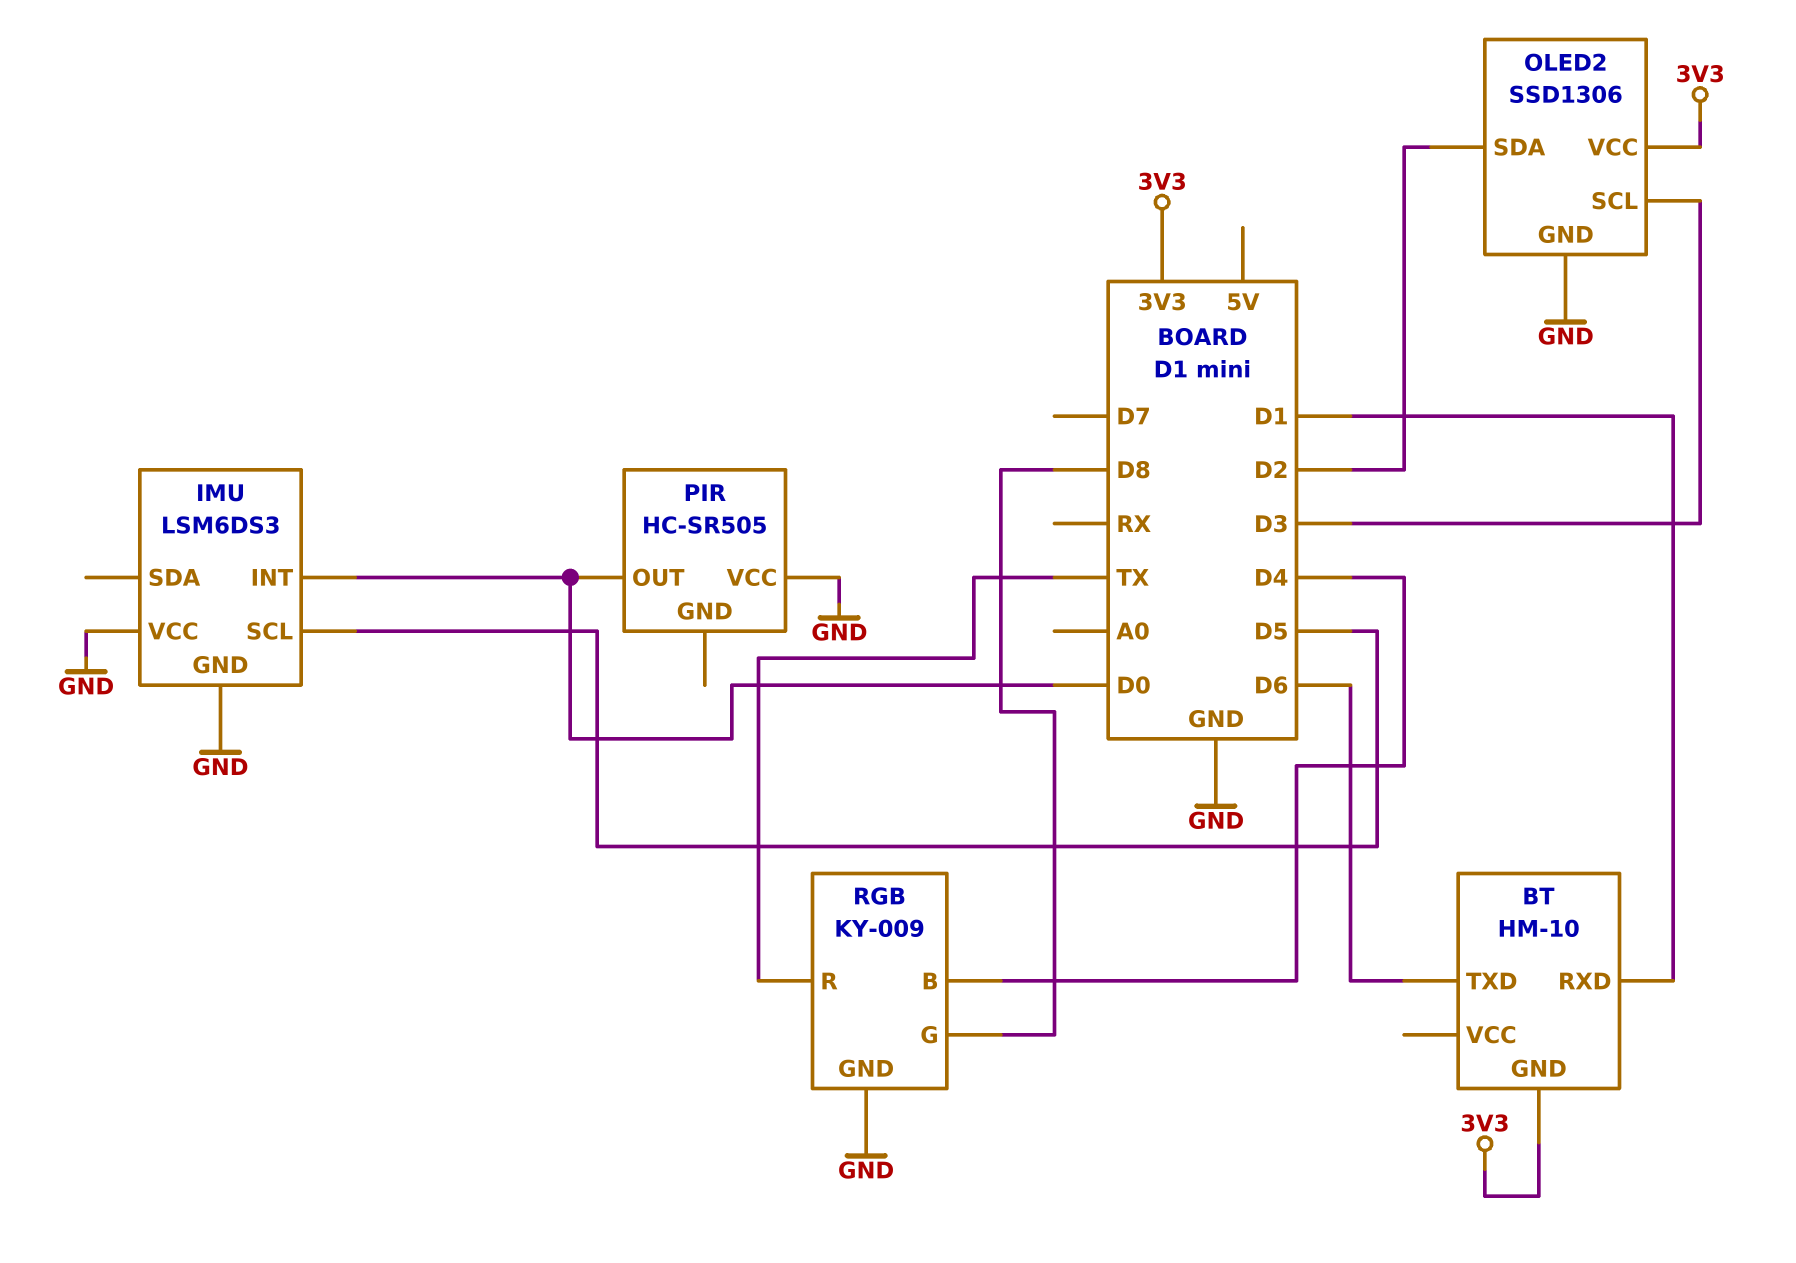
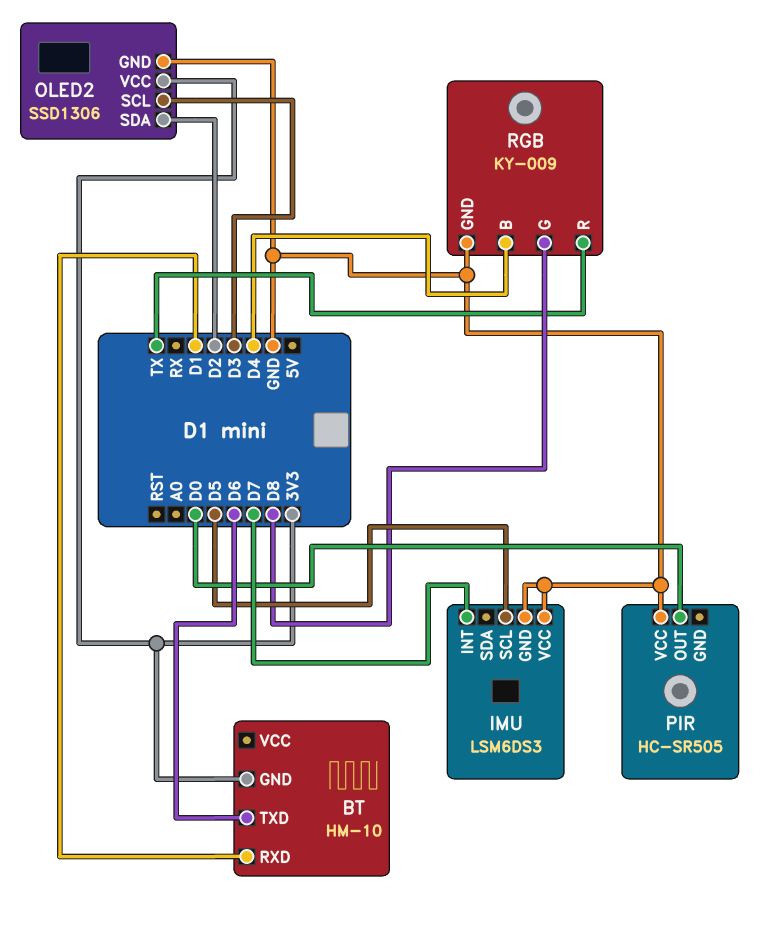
IMU pin INT: D0 -> D7

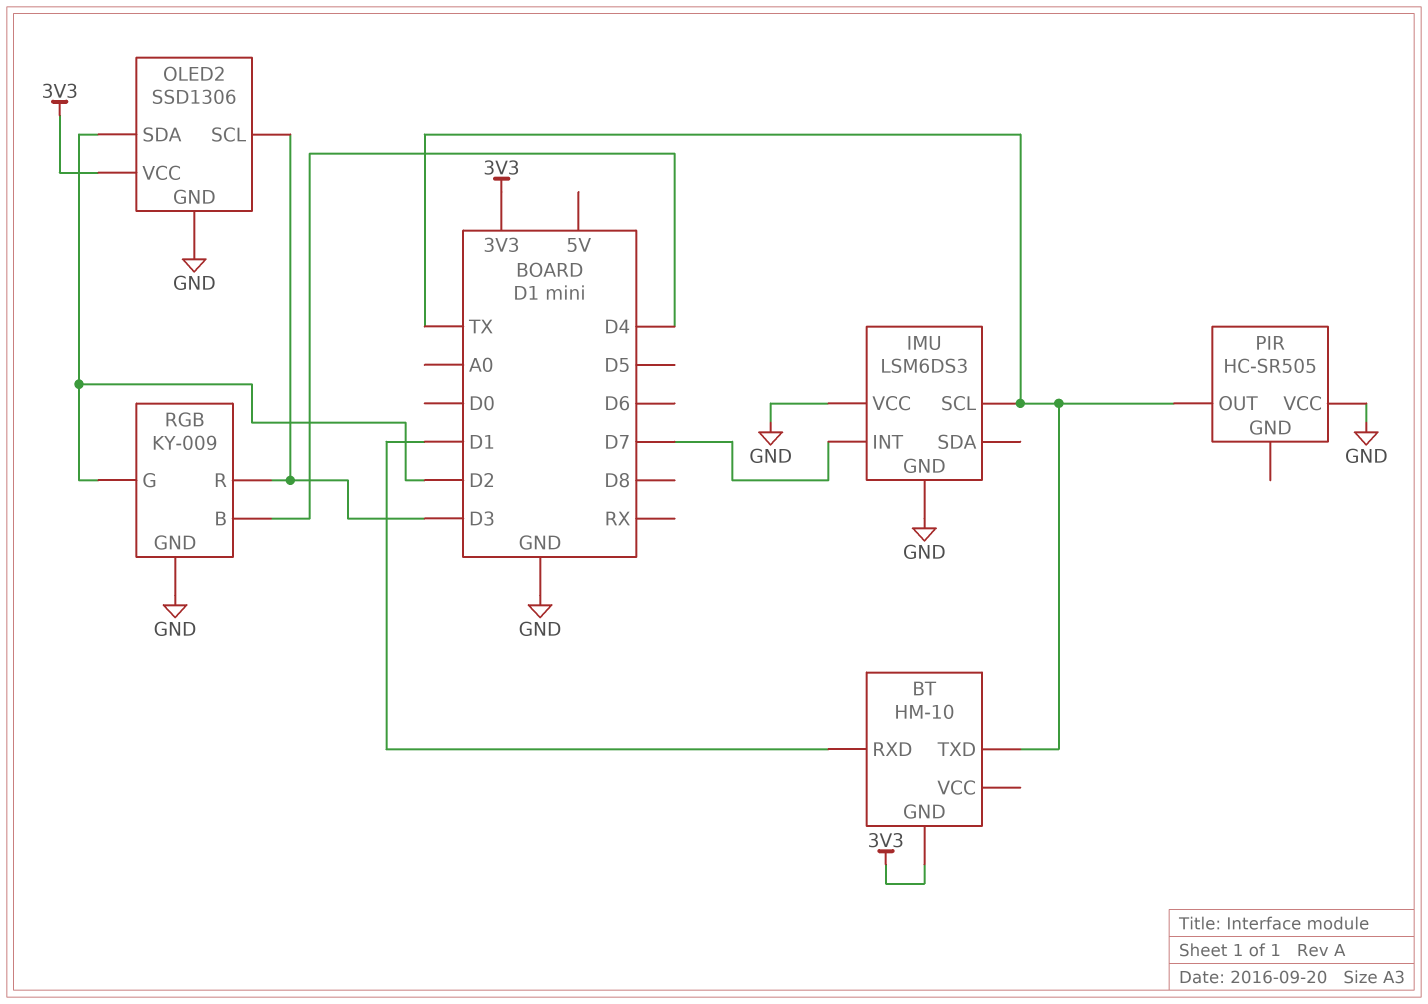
BT pin TXD: D6 -> TX
IMU pin SCL: D5 -> TX
PIR pin OUT: D0 -> TX
RGB pin G: D8 -> D2
RGB pin R: TX -> D3

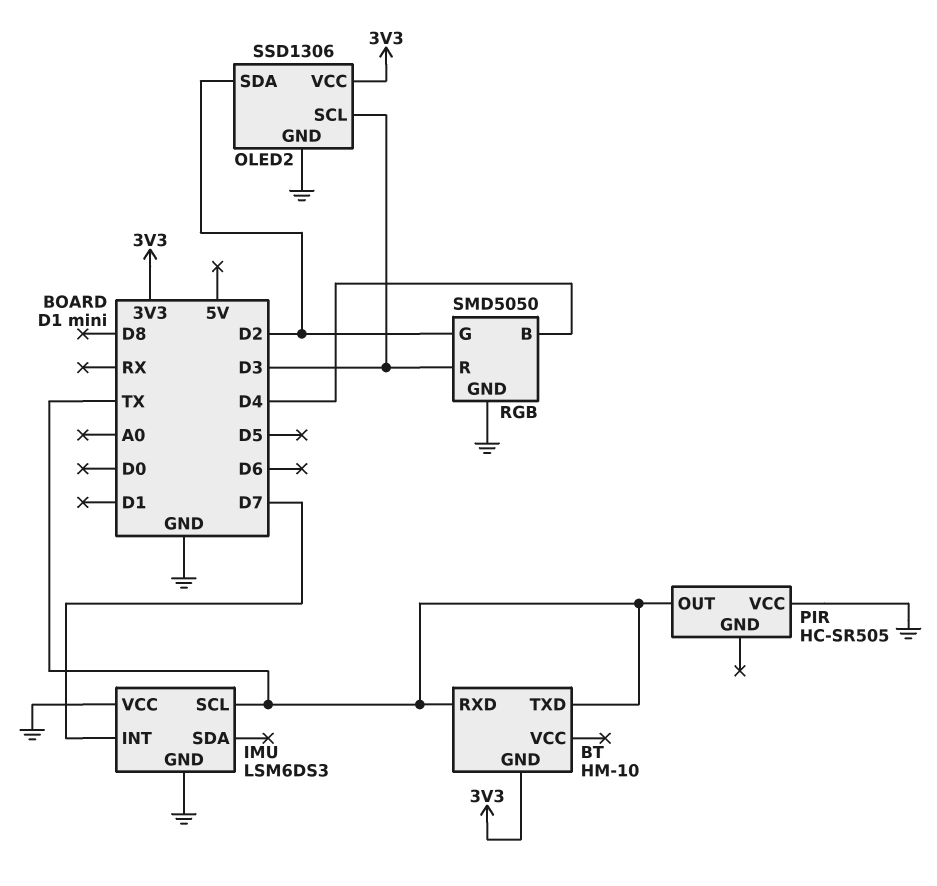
BT pin RXD: D1 -> TX
RGB: KY-009 -> SMD5050

